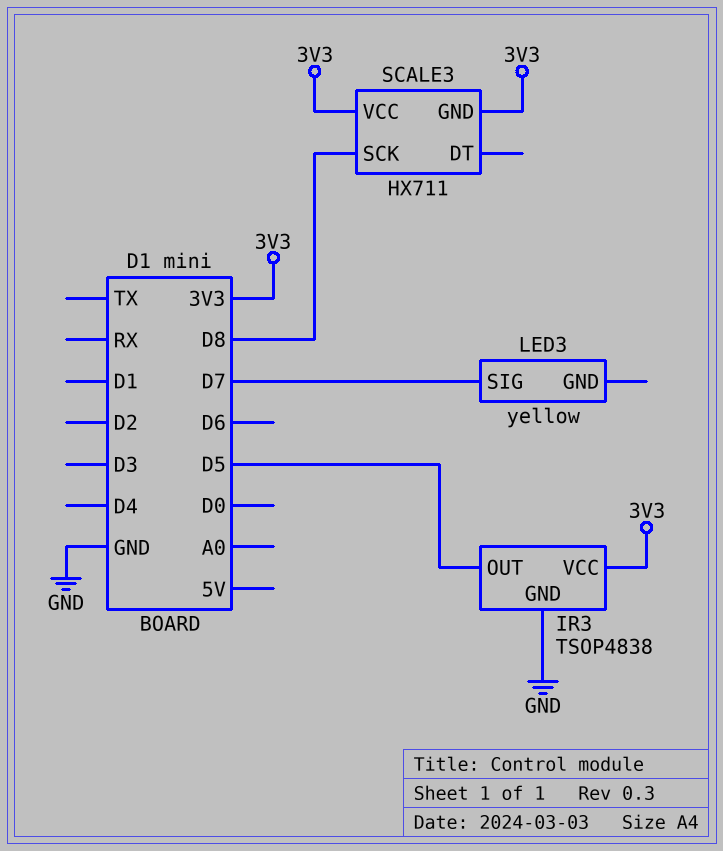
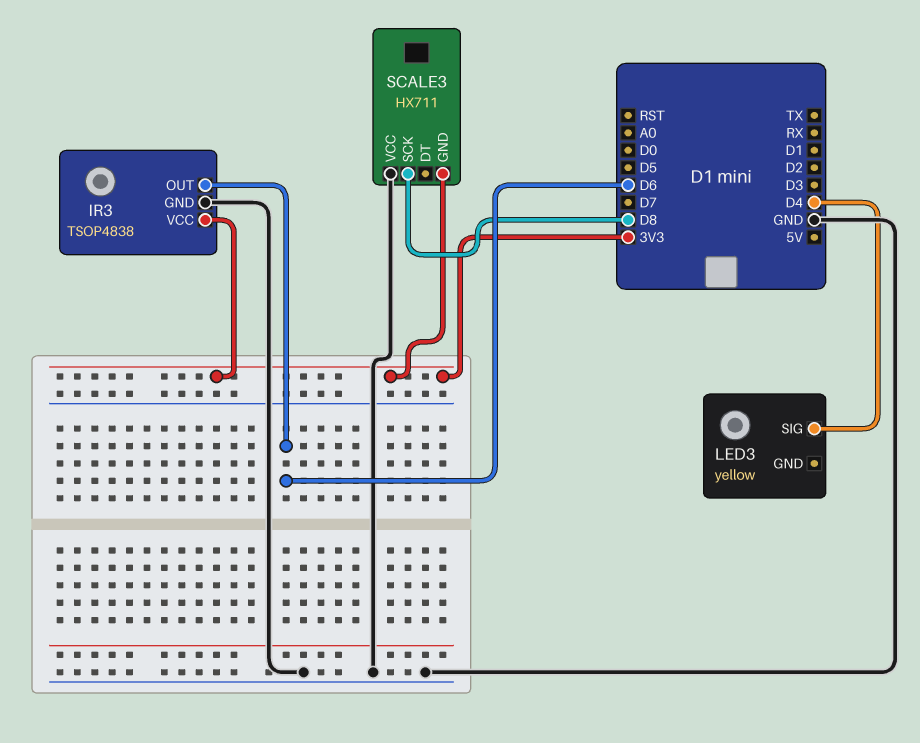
IR3 pin OUT: D5 -> D6
LED3 pin SIG: D7 -> D4
SCALE3 pin VCC: 3V3 -> GND

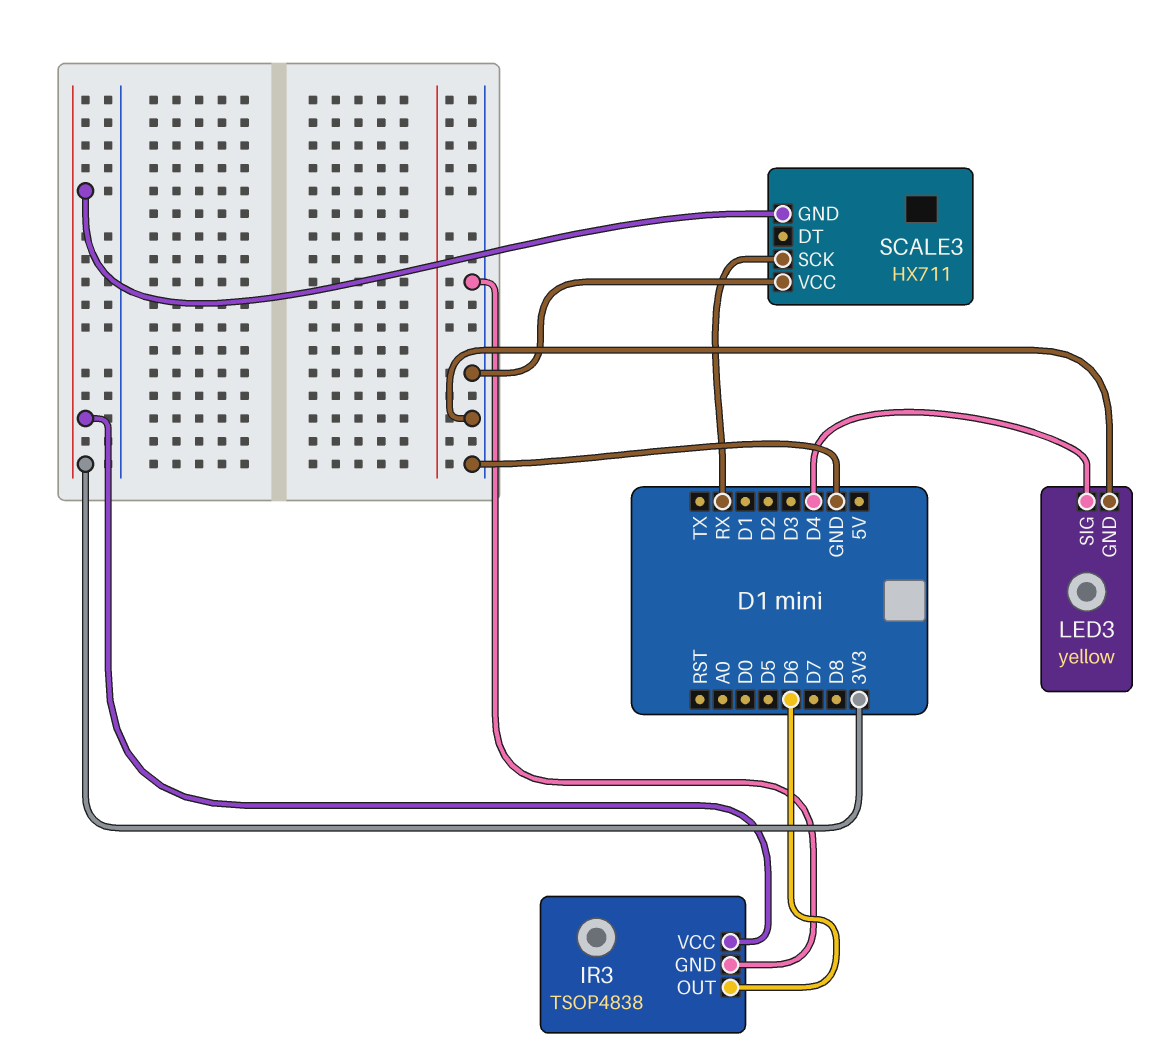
LED3 pin GND: none -> GND
SCALE3 pin SCK: D8 -> RX

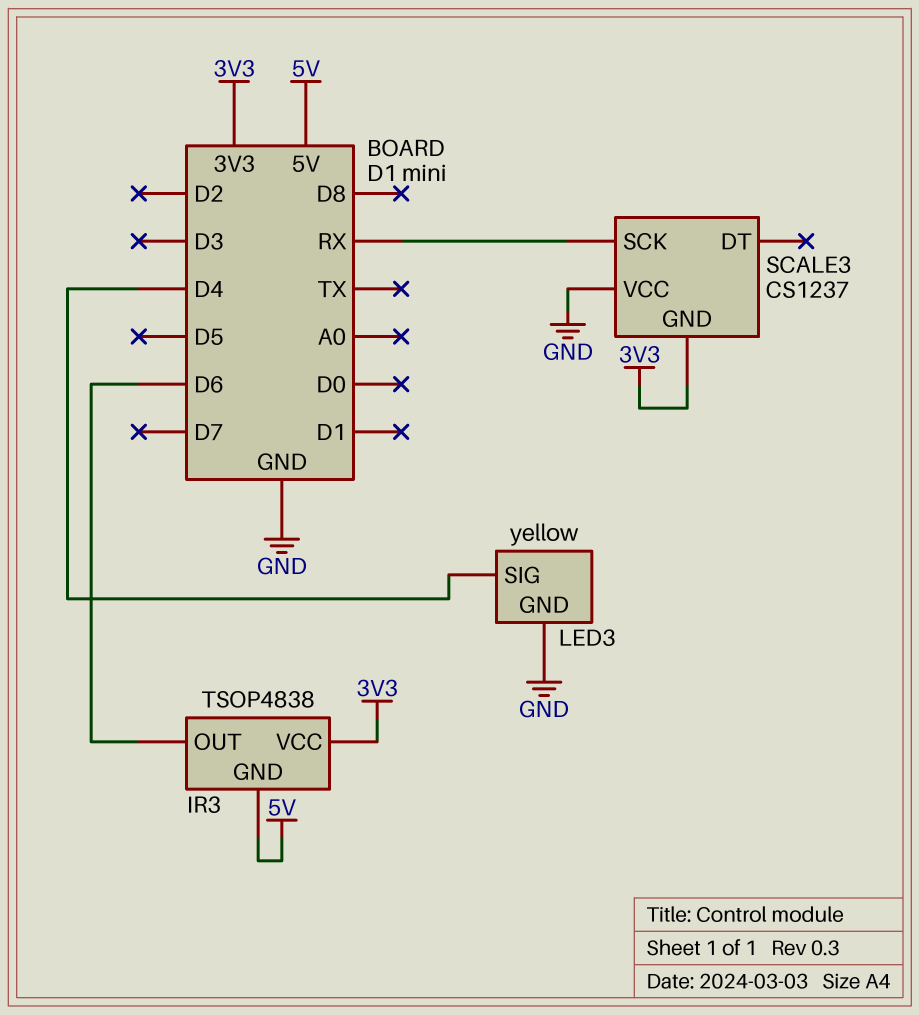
IR3 pin GND: GND -> 5V
SCALE3: HX711 -> CS1237

